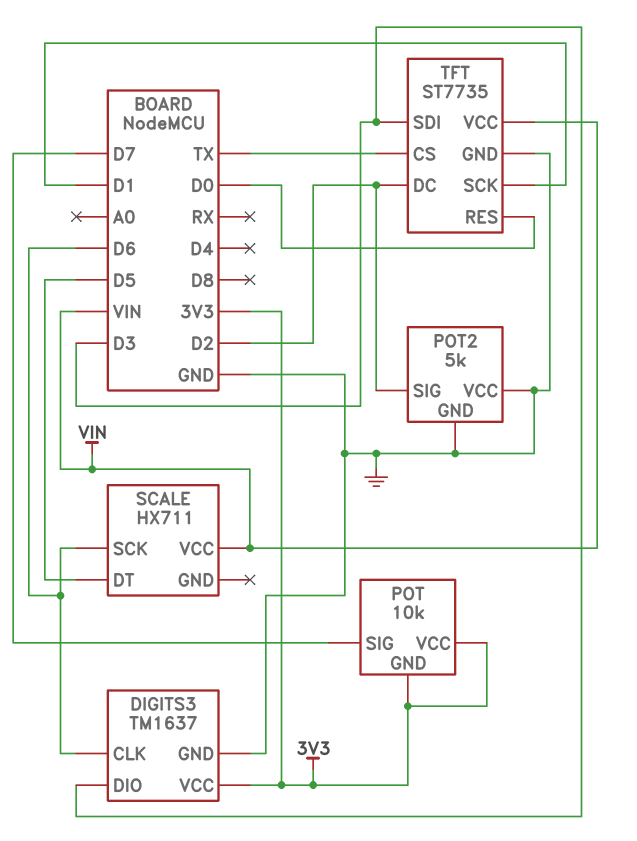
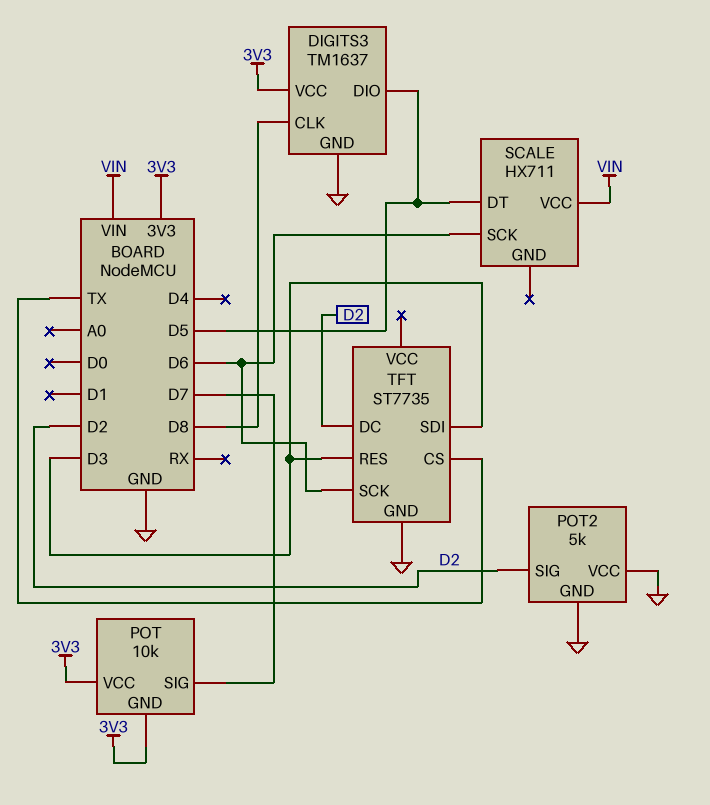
DIGITS3 pin CLK: D6 -> D8
DIGITS3 pin DIO: D3 -> D5
TFT pin RES: D0 -> D3
TFT pin SCK: D1 -> D6
TFT pin VCC: VIN -> none

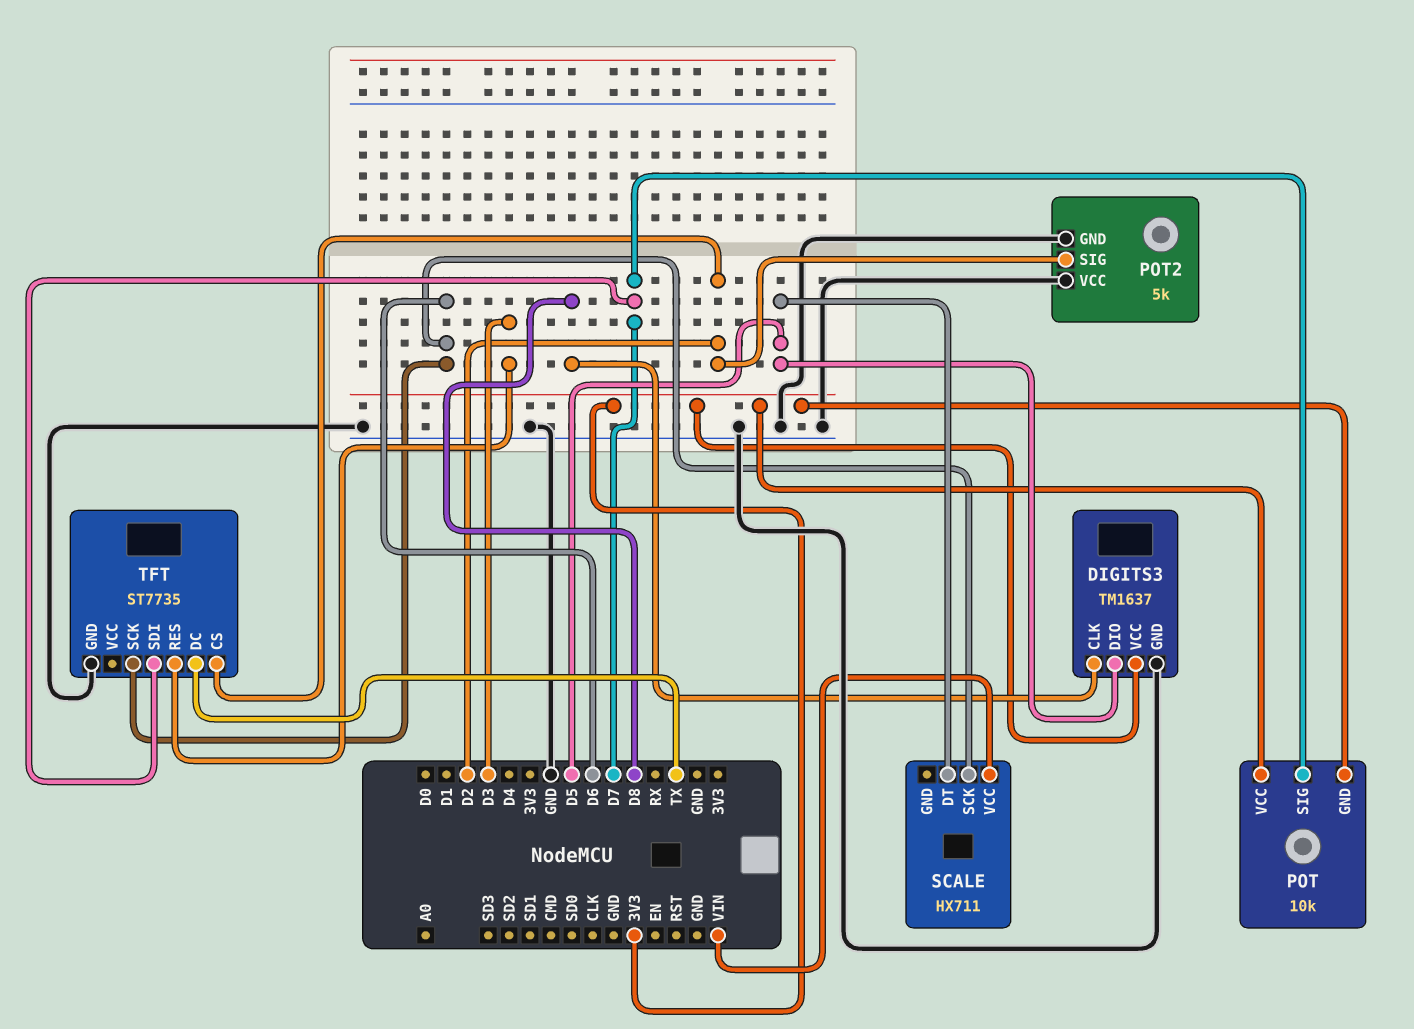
TFT pin CS: TX -> D2
TFT pin DC: D2 -> TX
TFT pin SDI: D3 -> D7

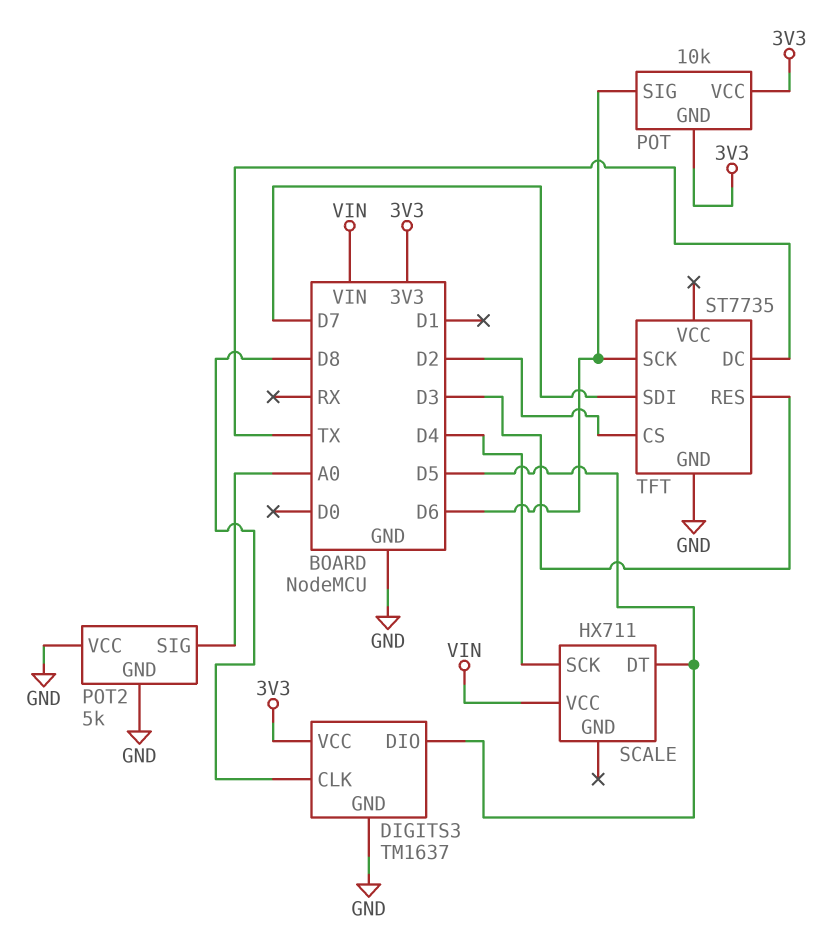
POT pin SIG: D7 -> D6
POT2 pin SIG: D2 -> A0
SCALE pin SCK: D6 -> D4

